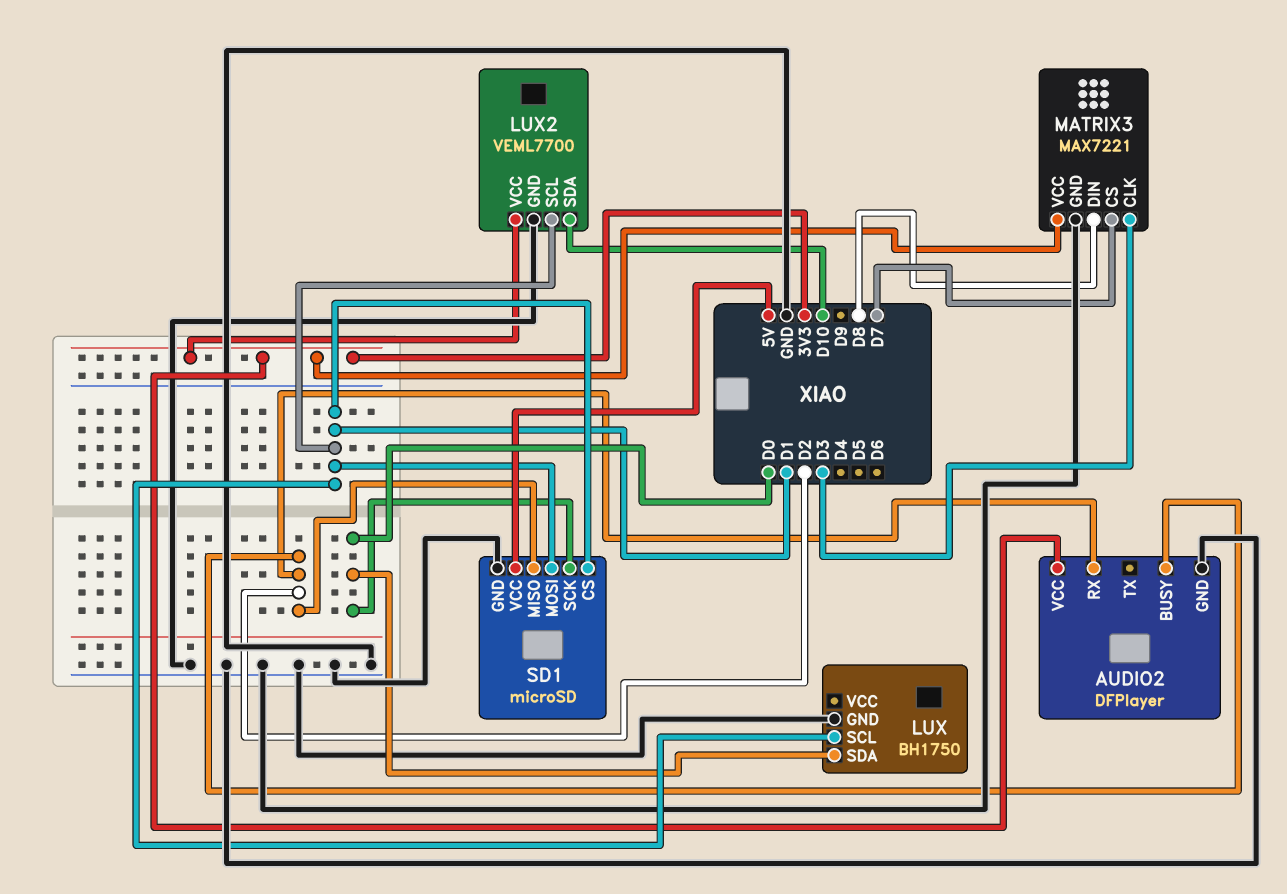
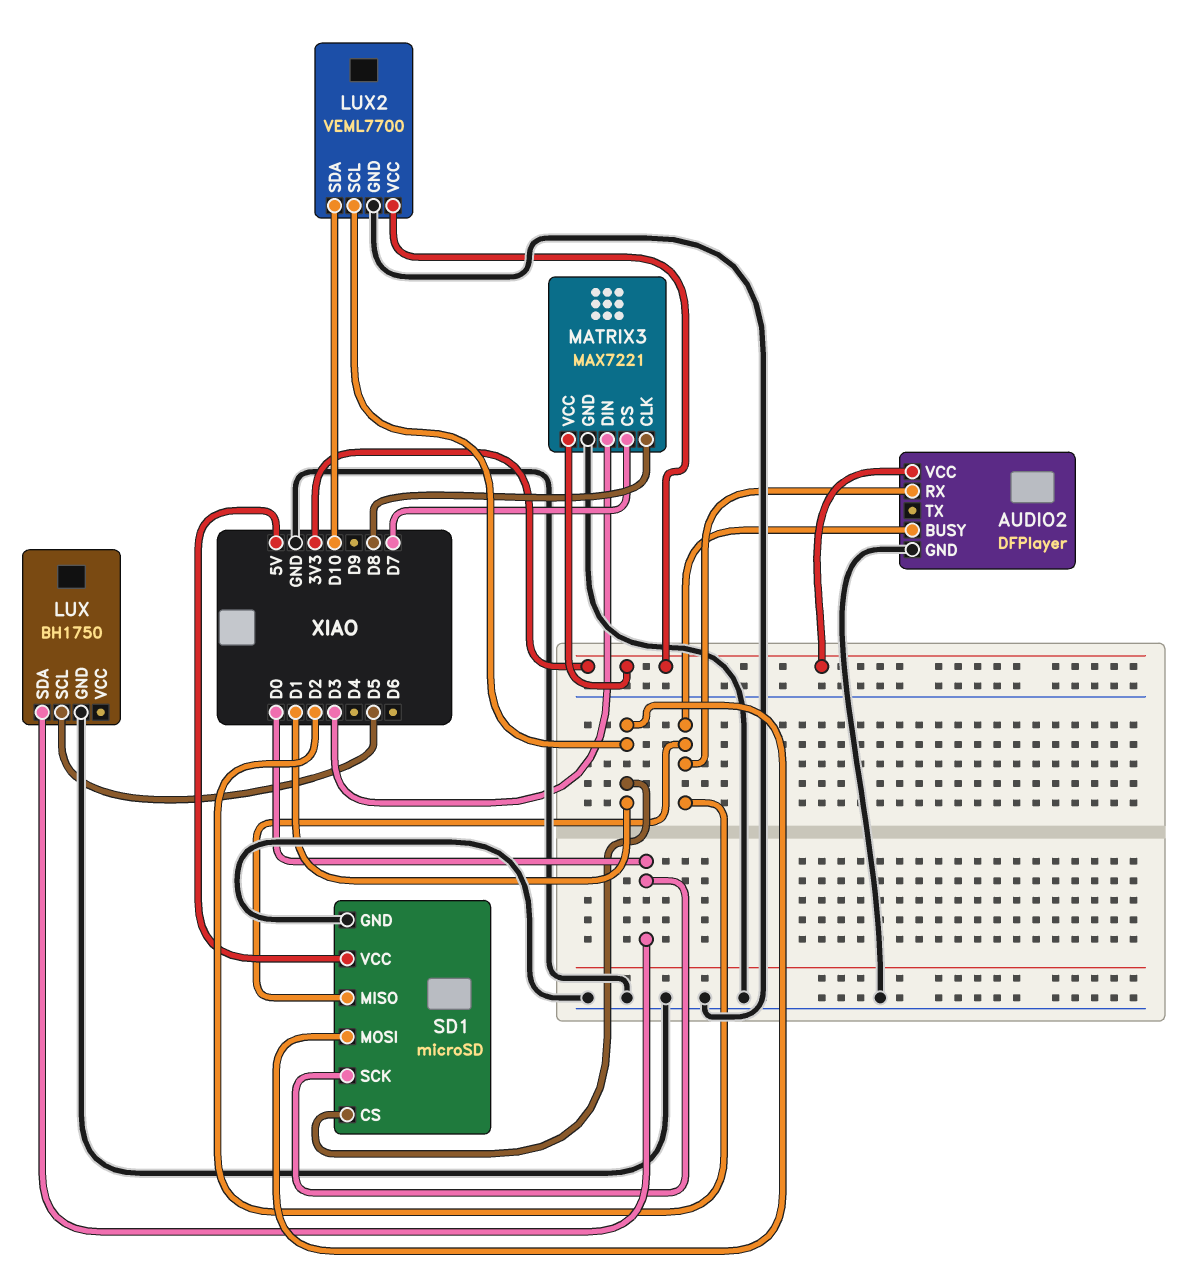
LUX pin SCL: D1 -> D5
MATRIX3 pin CLK: D3 -> D8
MATRIX3 pin DIN: D8 -> D3

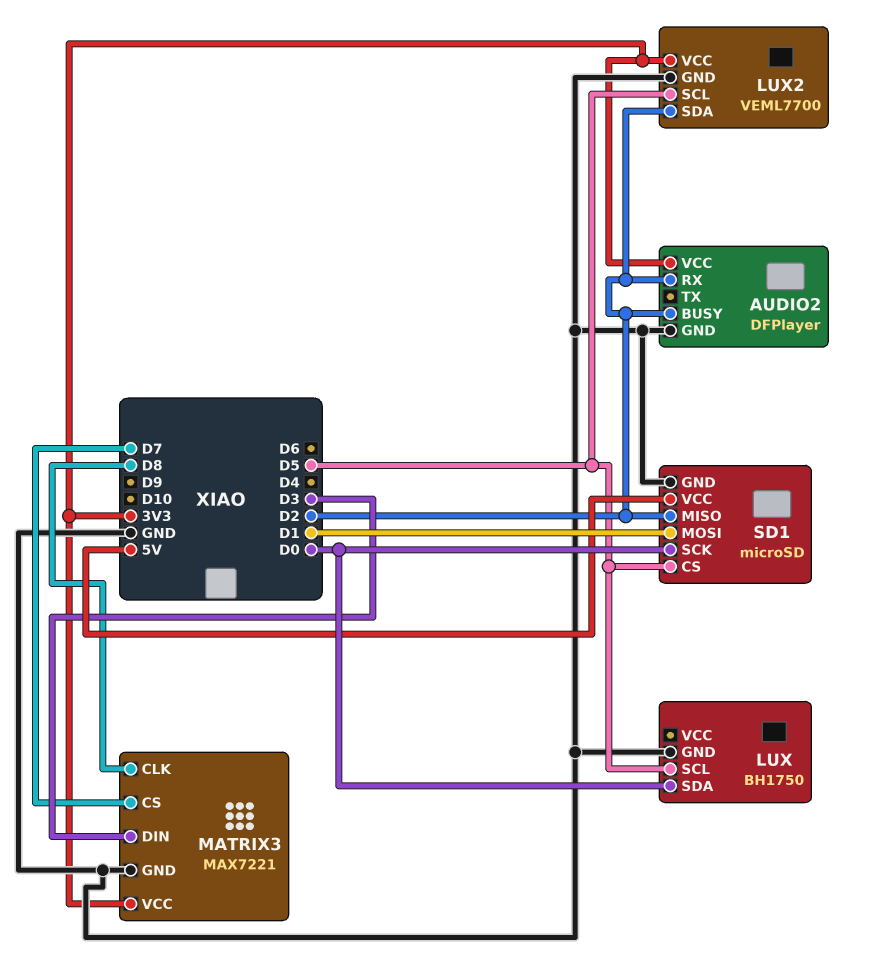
LUX2 pin SCL: D1 -> D5
LUX2 pin SDA: D10 -> D2
SD1 pin CS: D1 -> D5

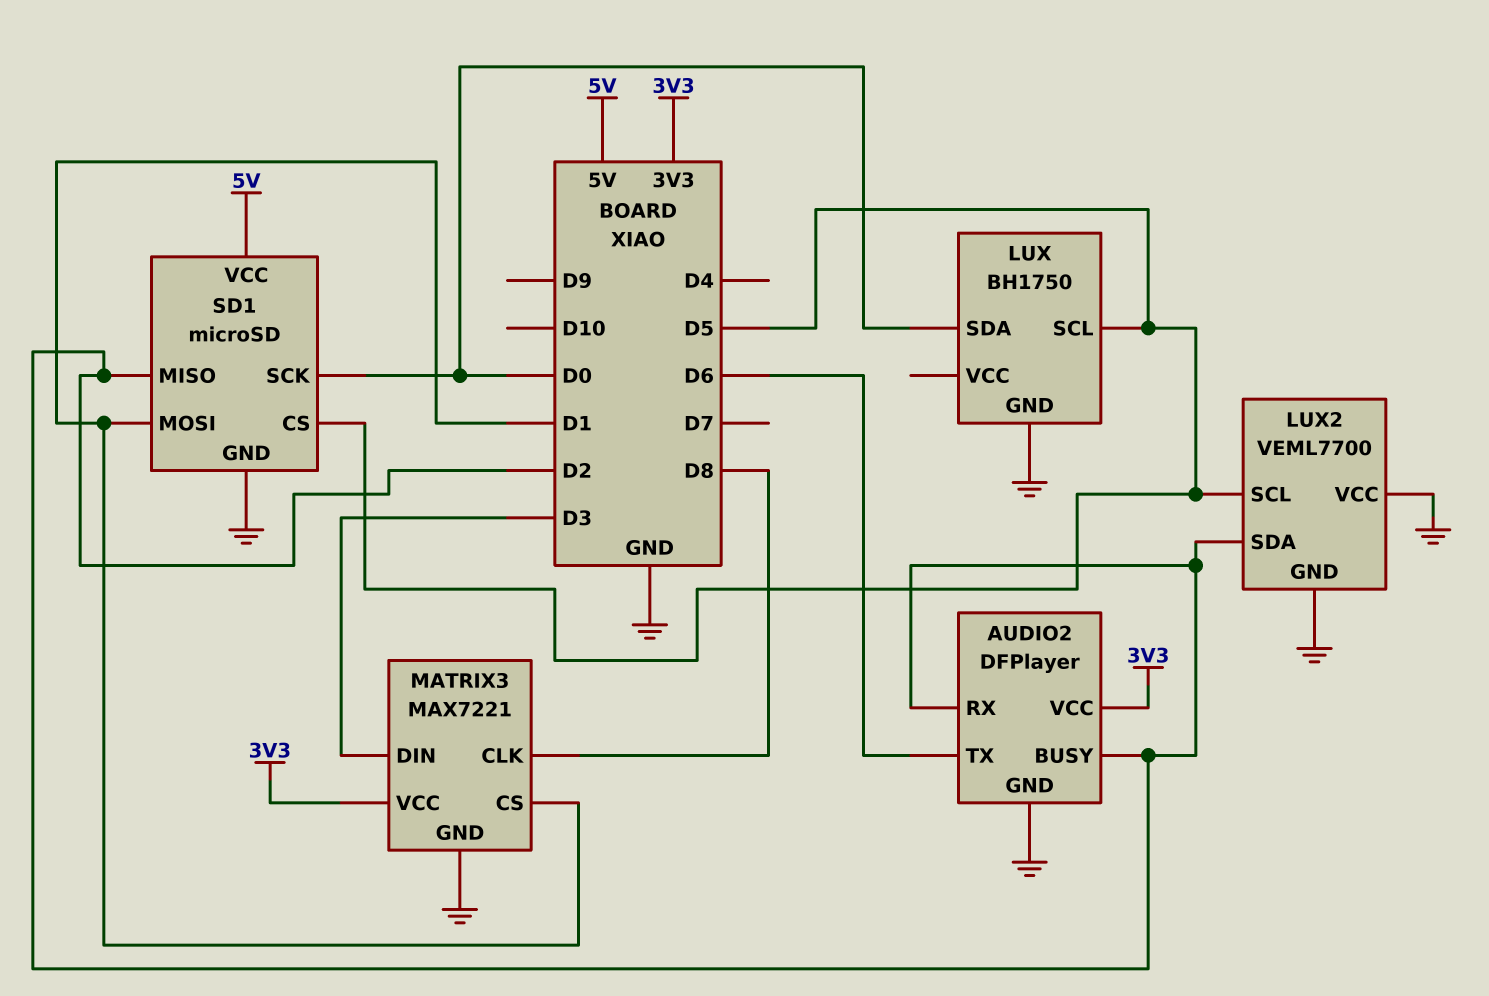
AUDIO2 pin TX: none -> D6
LUX2 pin VCC: 3V3 -> GND
MATRIX3 pin CS: D7 -> D1

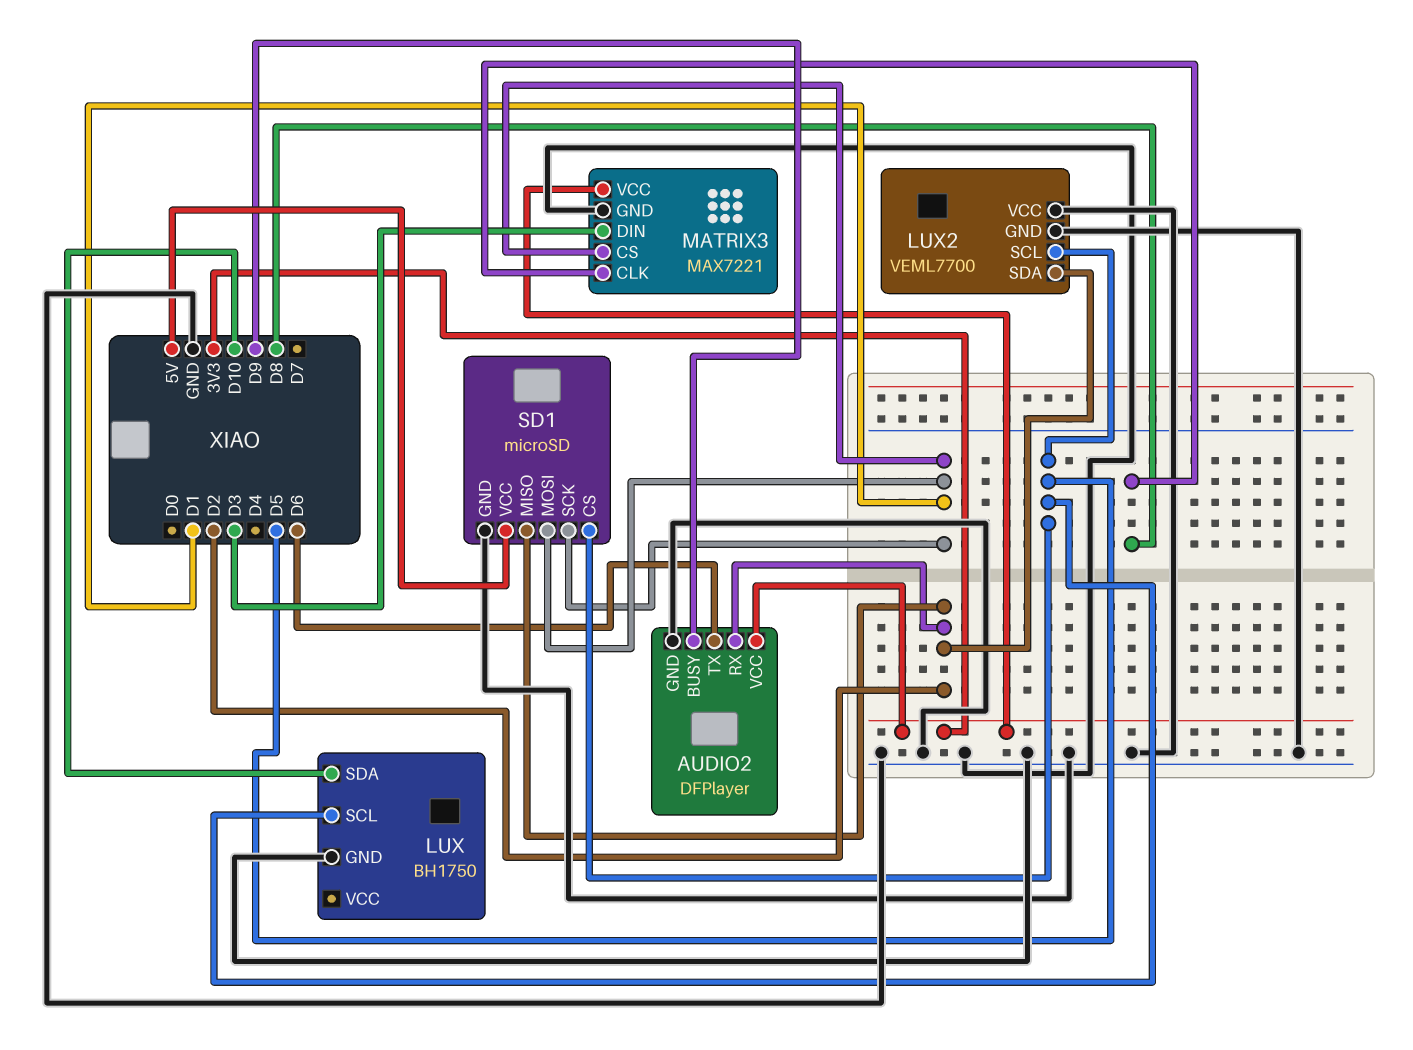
AUDIO2 pin BUSY: D2 -> D9
LUX pin SDA: D0 -> D10
SD1 pin SCK: D0 -> D1

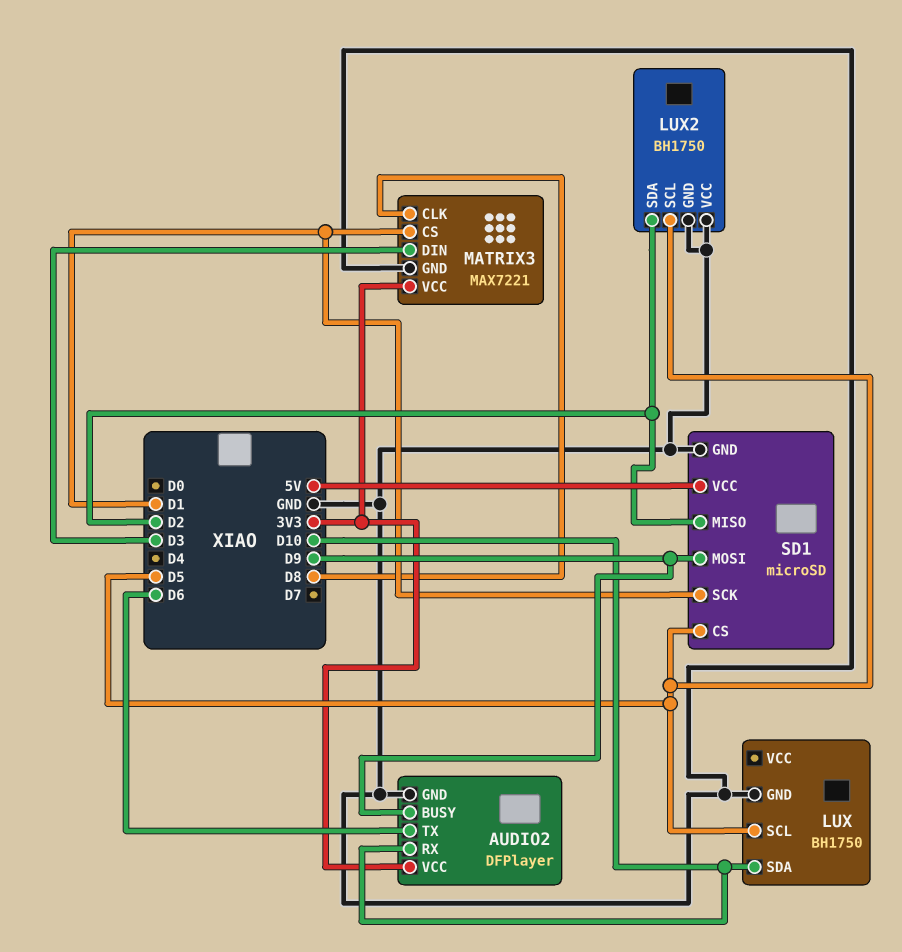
AUDIO2 pin RX: D2 -> D10
LUX2: VEML7700 -> BH1750
SD1 pin MOSI: D1 -> D9

